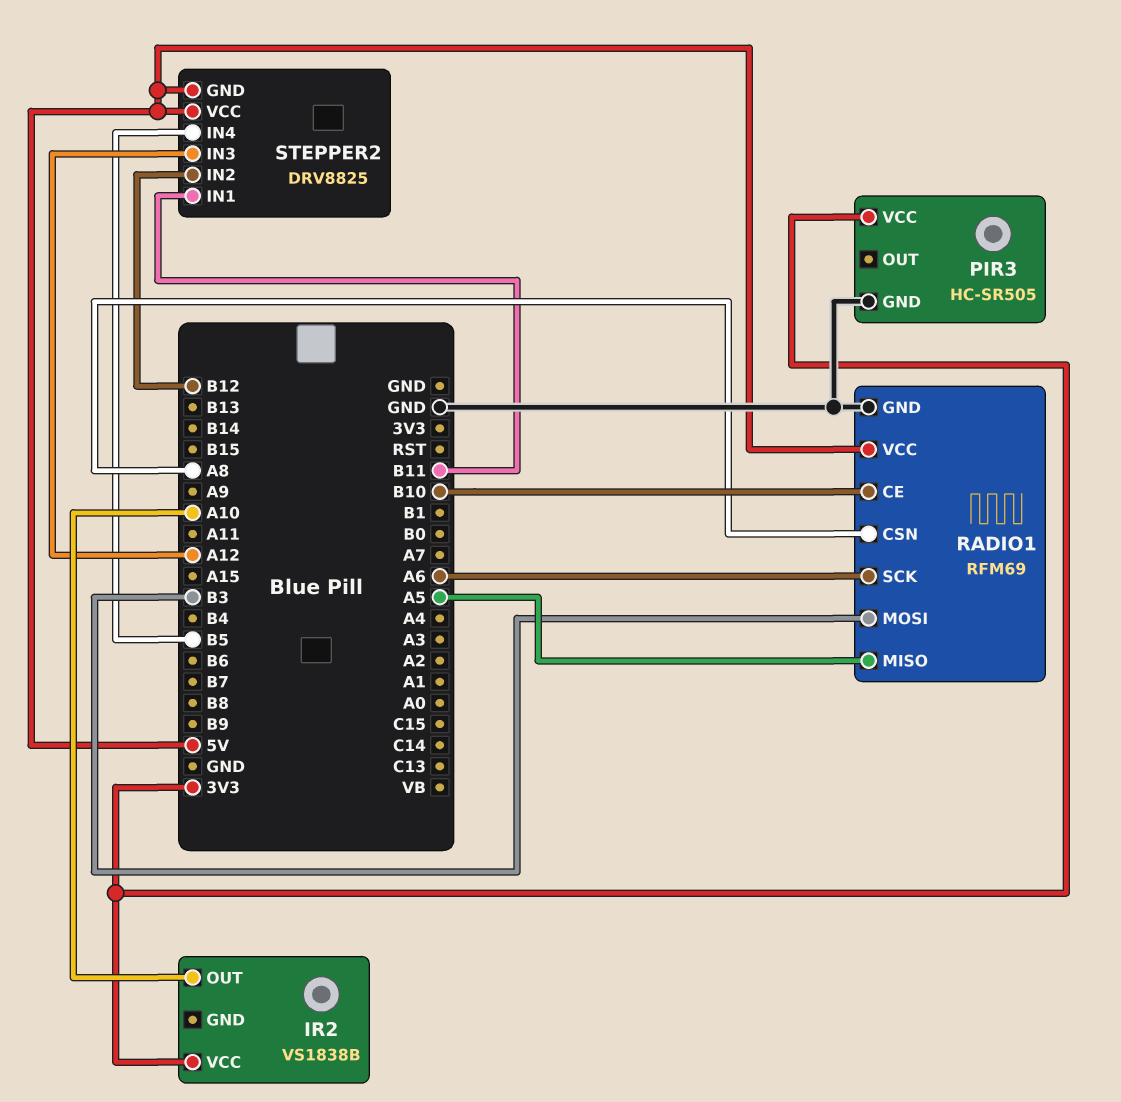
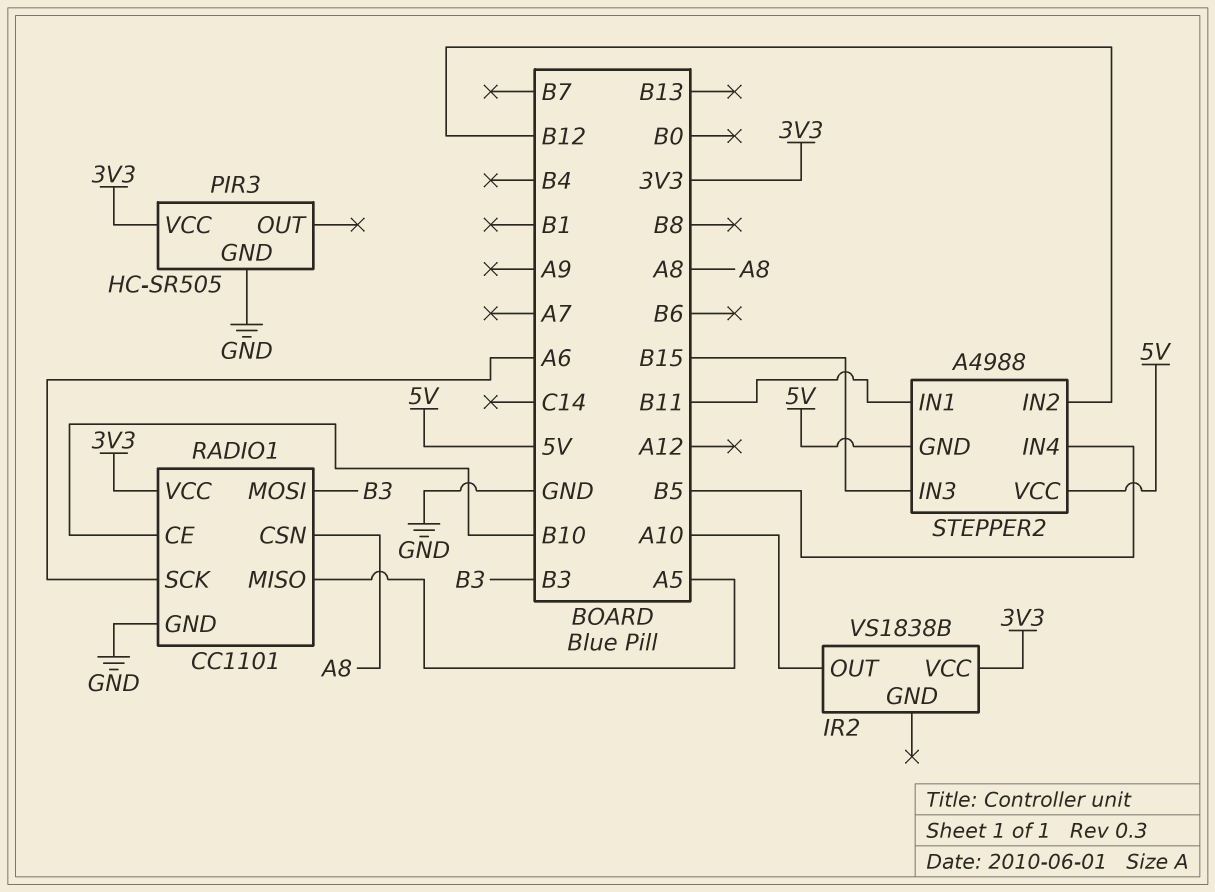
RADIO1: RFM69 -> CC1101
RADIO1 pin VCC: 5V -> 3V3
STEPPER2: DRV8825 -> A4988
STEPPER2 pin IN3: A12 -> B15

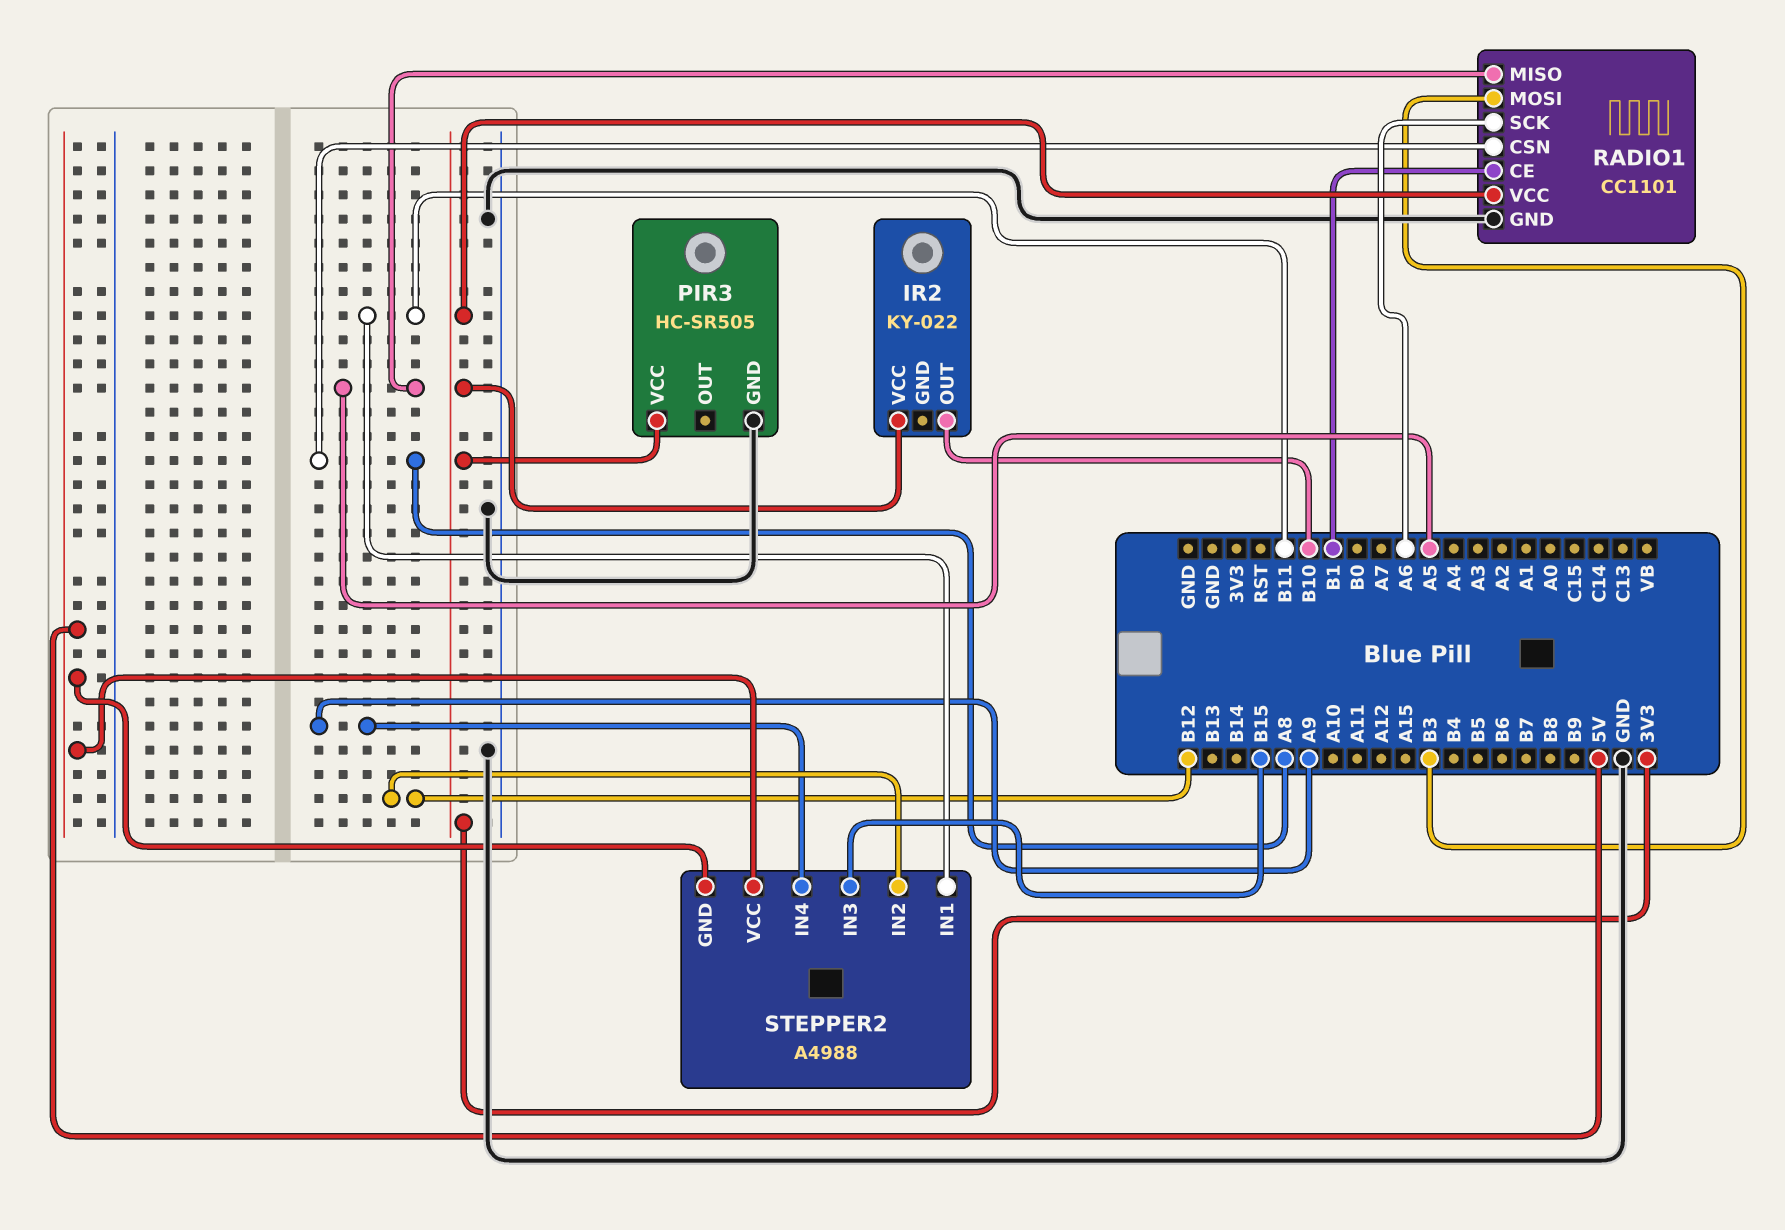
IR2: VS1838B -> KY-022
IR2 pin OUT: A10 -> B10
RADIO1 pin CE: B10 -> B1
STEPPER2 pin IN4: B5 -> A9

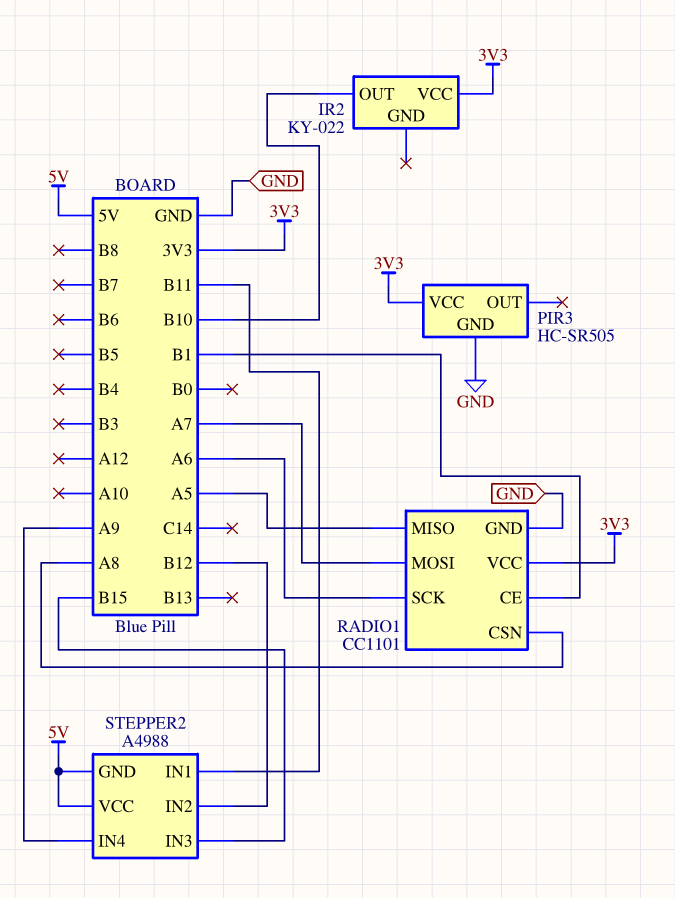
RADIO1 pin MOSI: B3 -> A7

